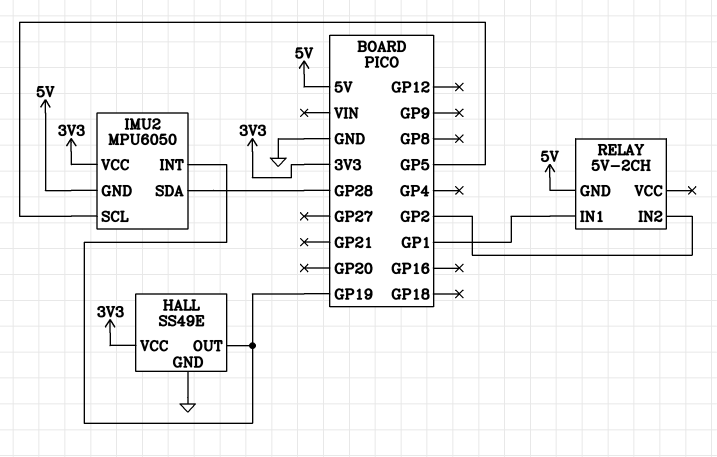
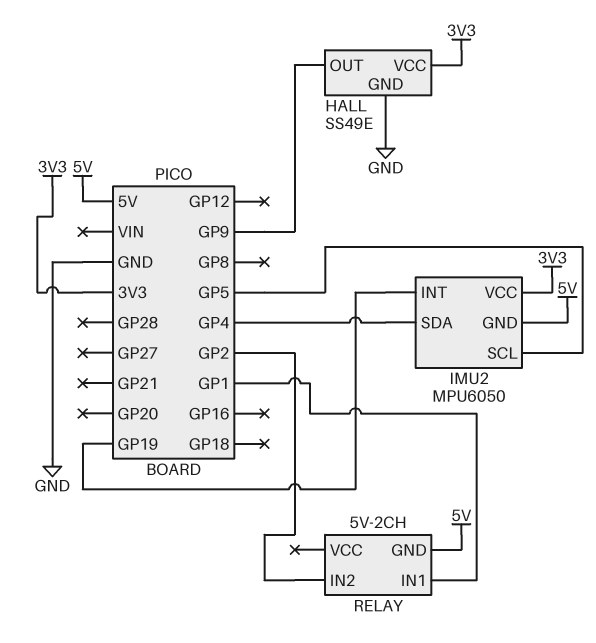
HALL pin OUT: GP19 -> GP9
IMU2 pin SDA: GP28 -> GP4

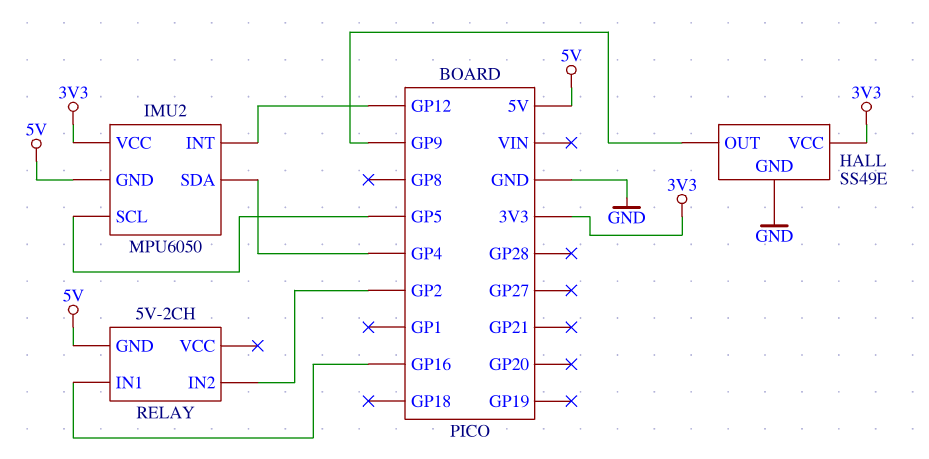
IMU2 pin INT: GP19 -> GP12
RELAY pin IN1: GP1 -> GP16

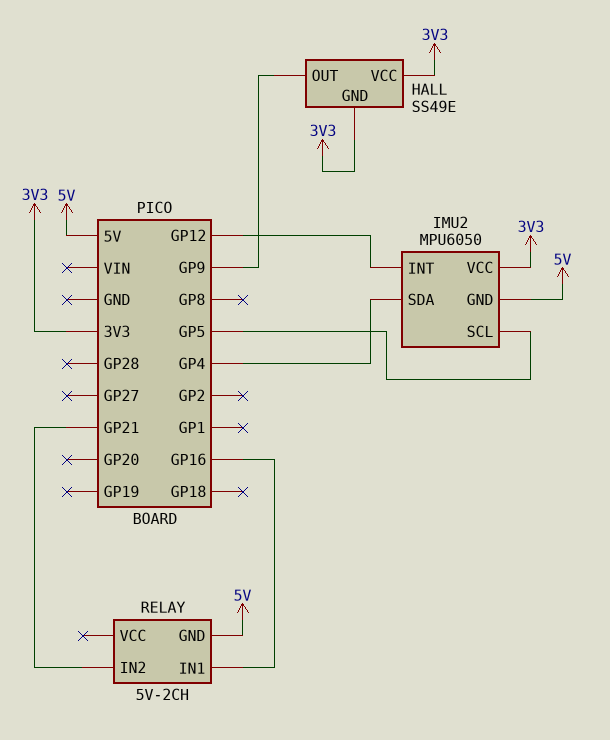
HALL pin GND: GND -> 3V3
RELAY pin IN2: GP2 -> GP21

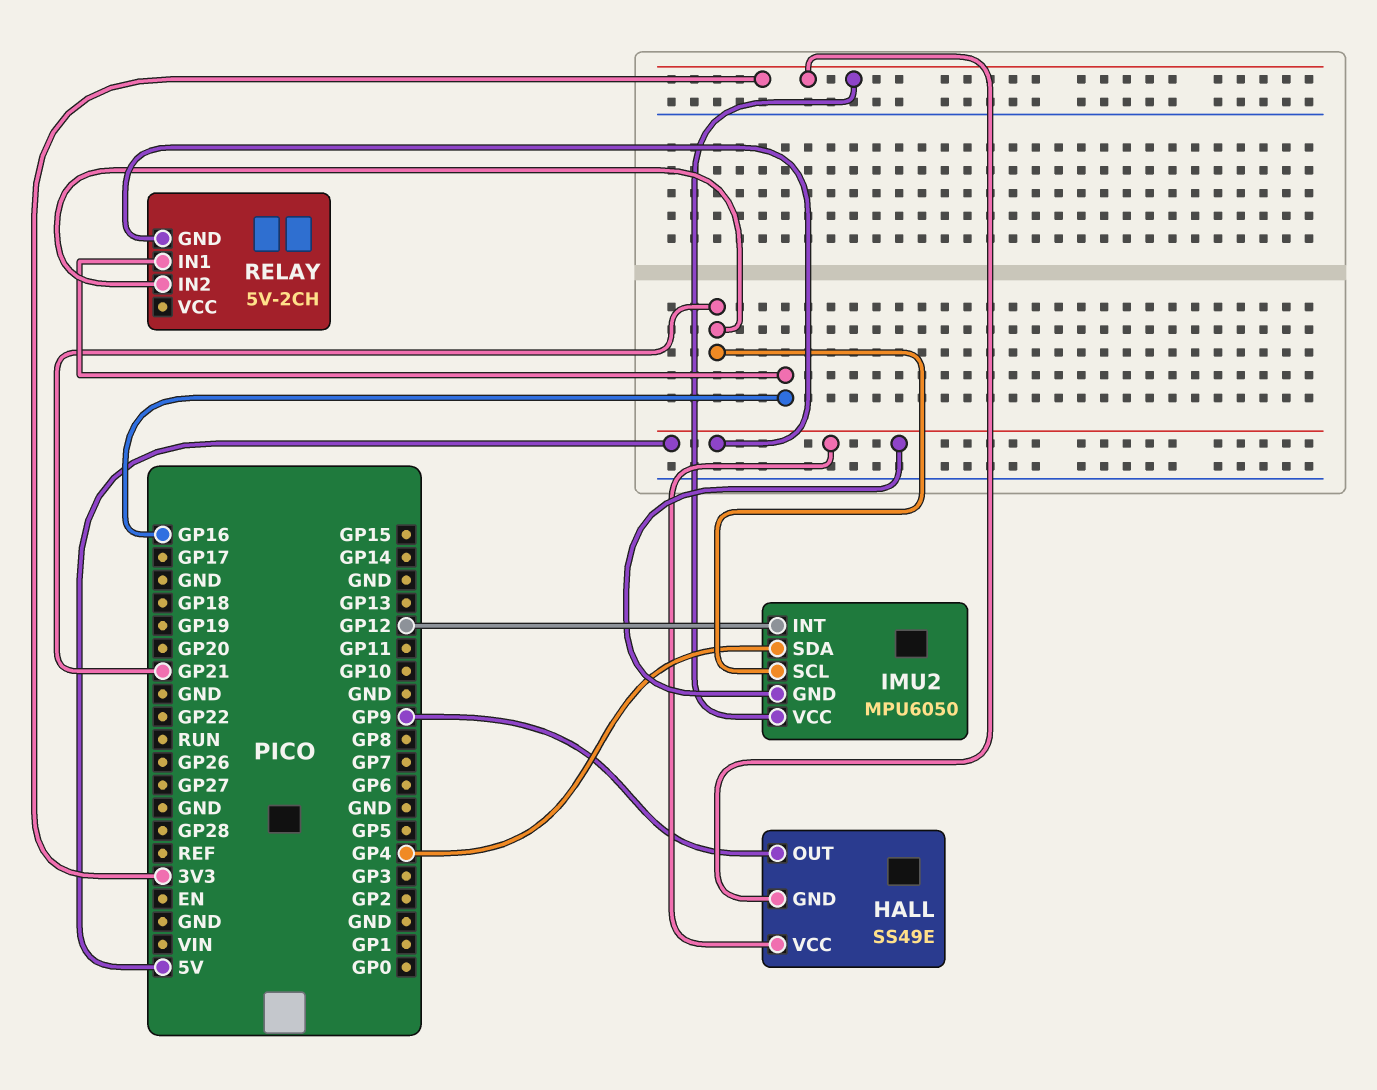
HALL pin VCC: 3V3 -> 5V
IMU2 pin SCL: GP5 -> GP21

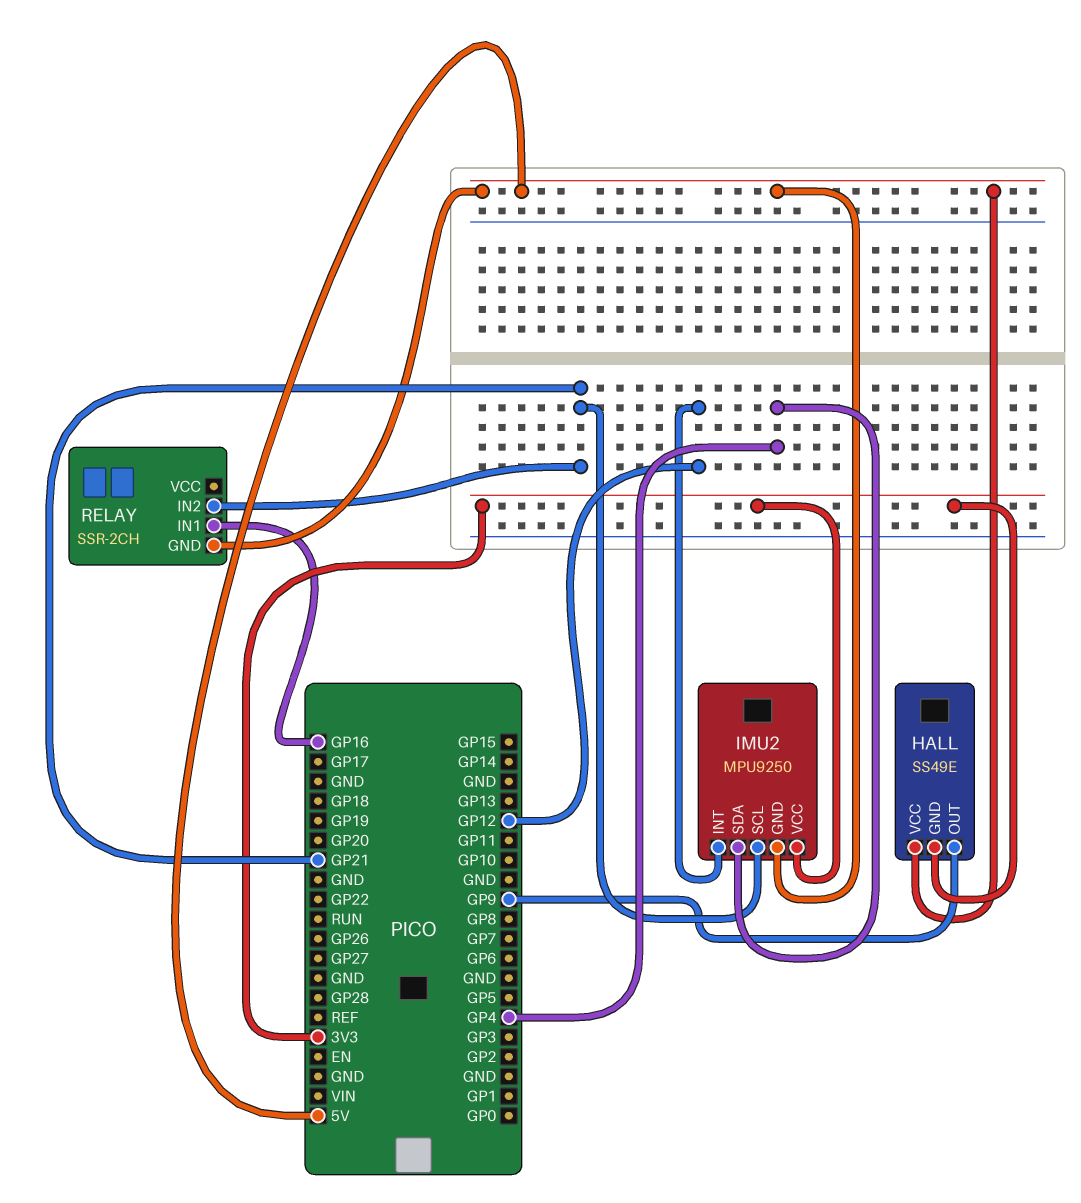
IMU2: MPU6050 -> MPU9250
RELAY: 5V-2CH -> SSR-2CH

